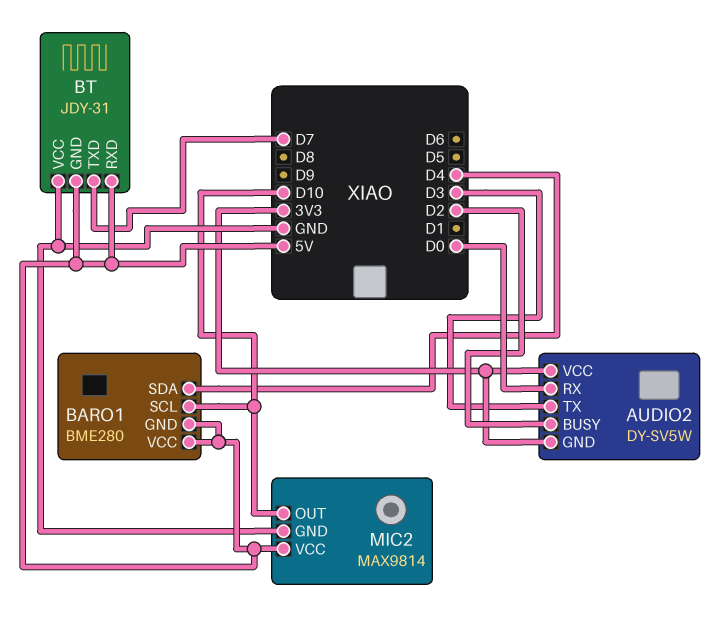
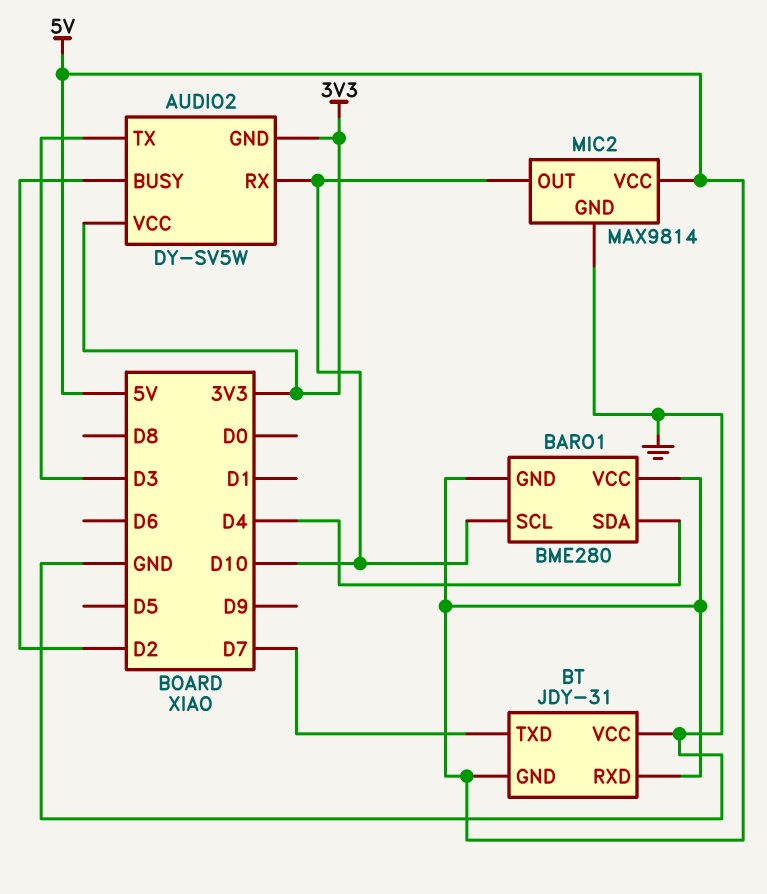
AUDIO2 pin RX: D0 -> D10

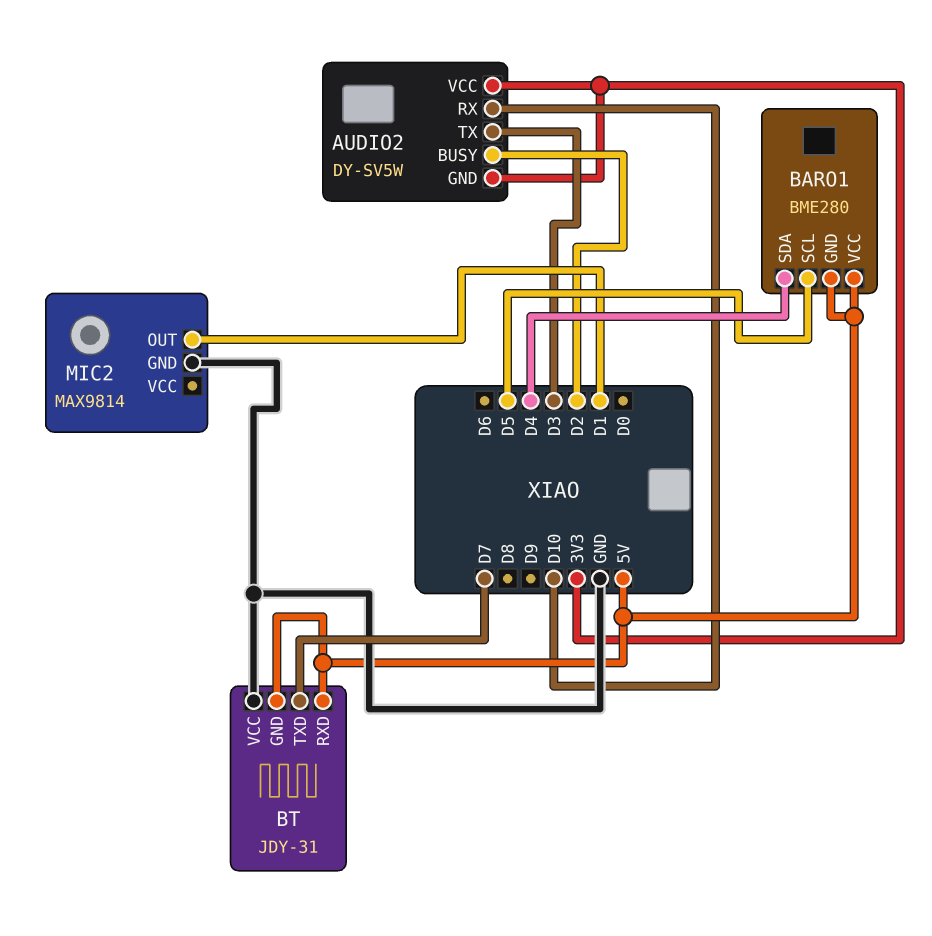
BARO1 pin SCL: D10 -> D5
MIC2 pin OUT: D10 -> D1
MIC2 pin VCC: 5V -> none

